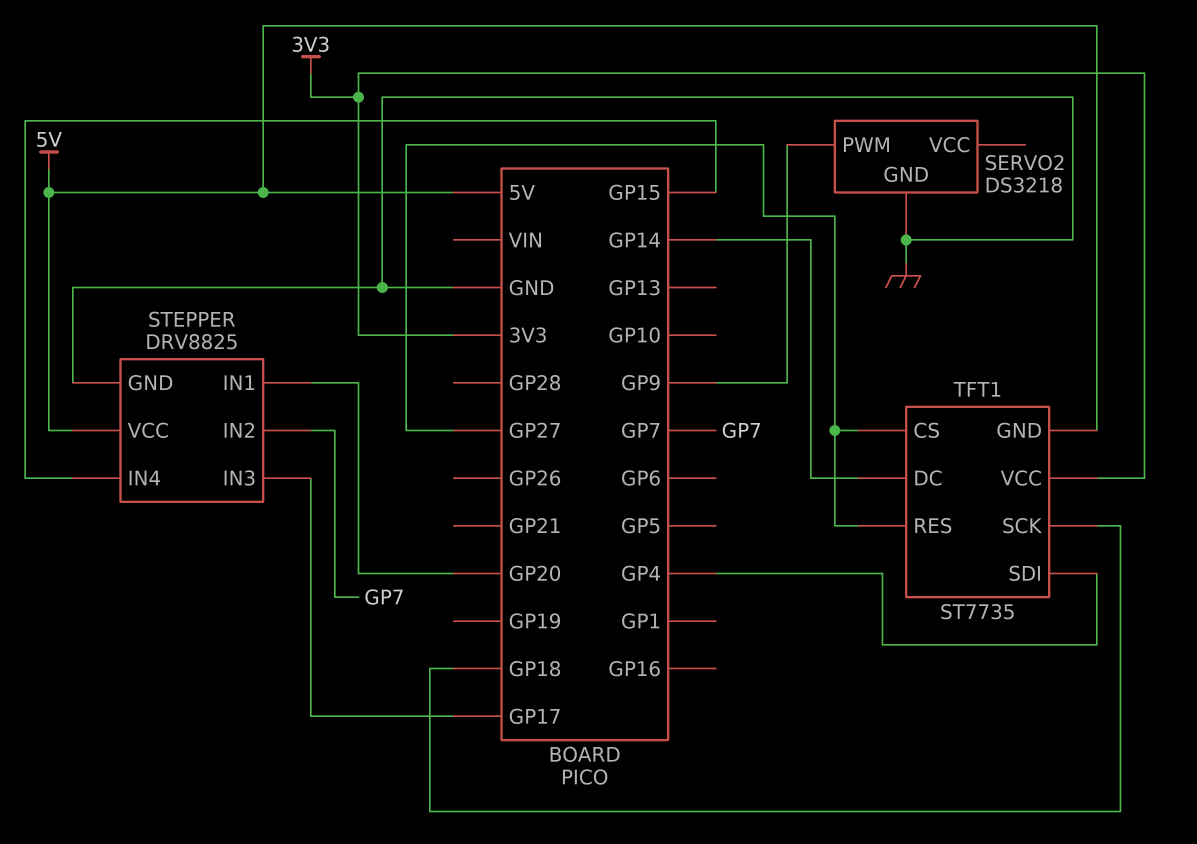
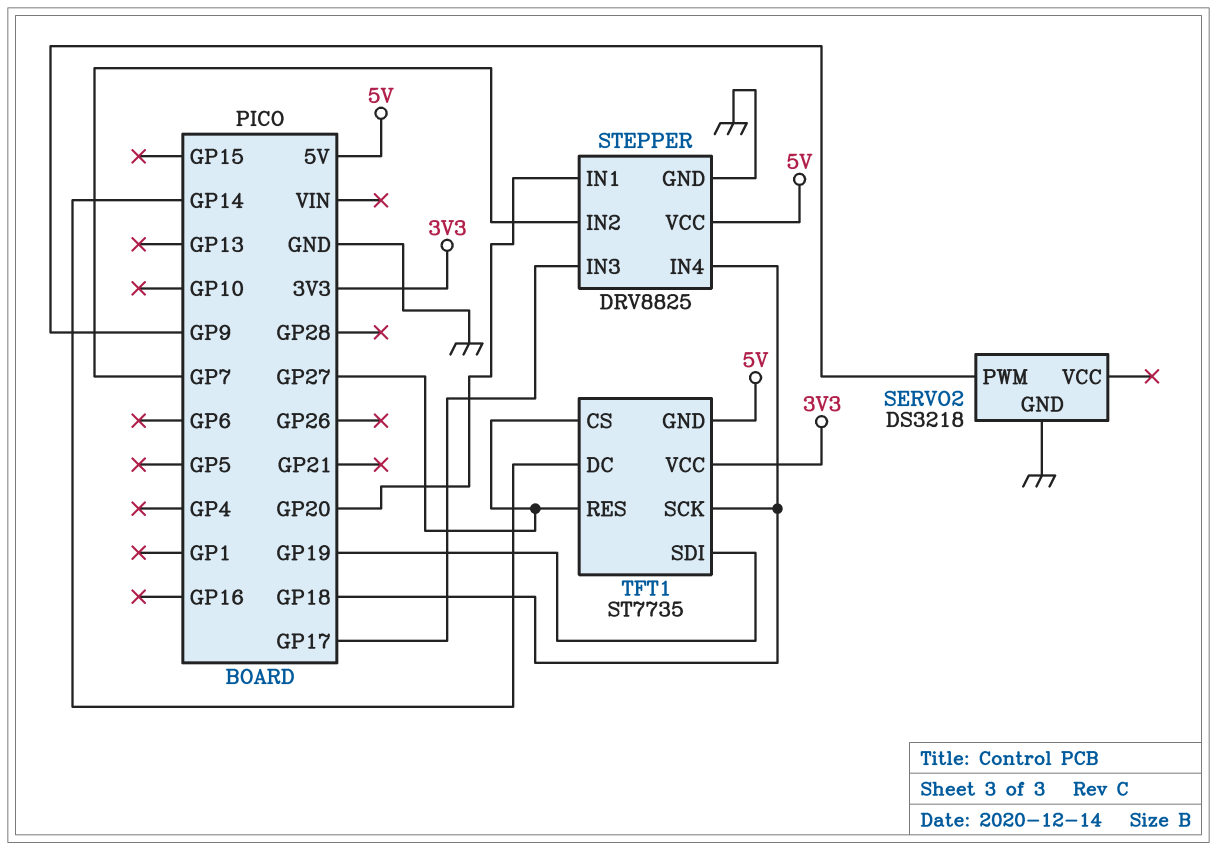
STEPPER pin IN4: GP15 -> GP18
TFT1 pin SDI: GP4 -> GP19

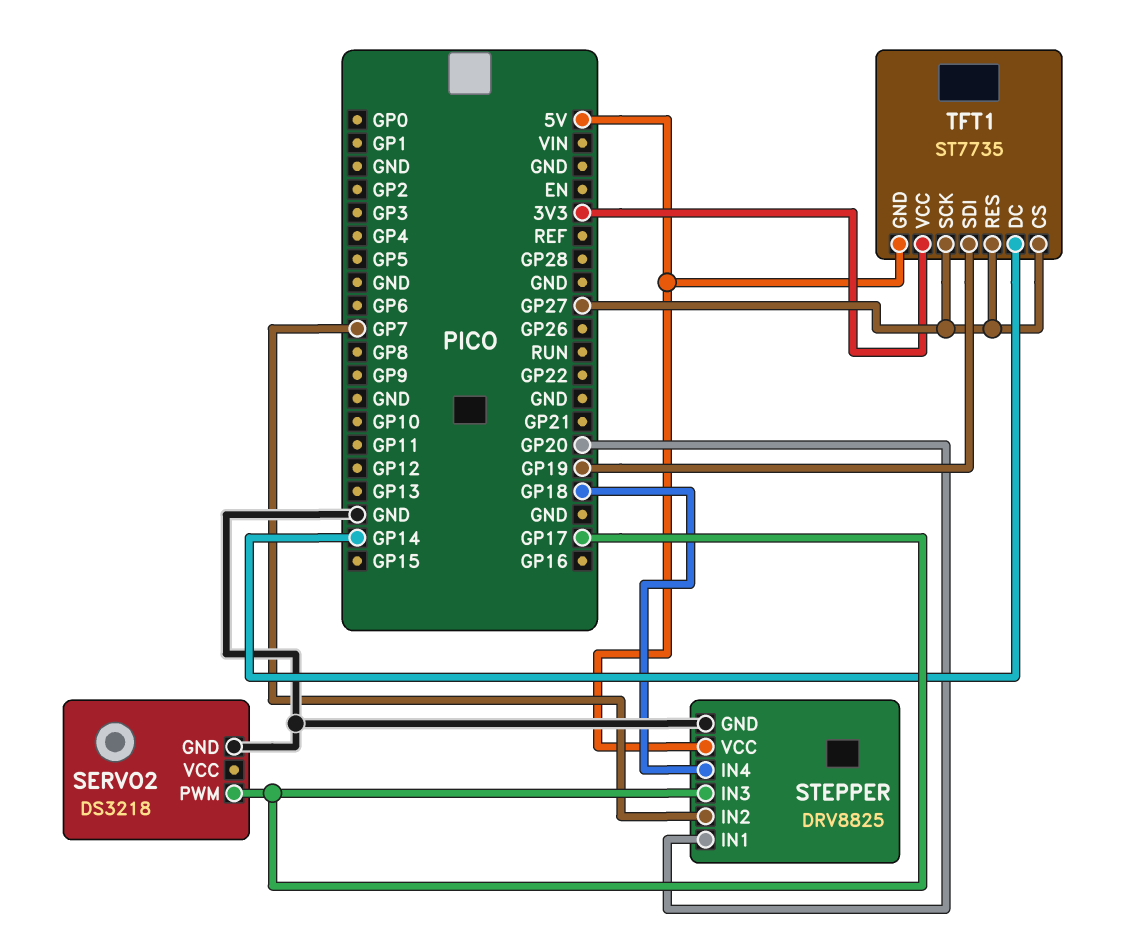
SERVO2 pin PWM: GP9 -> GP17
TFT1 pin SCK: GP18 -> GP27

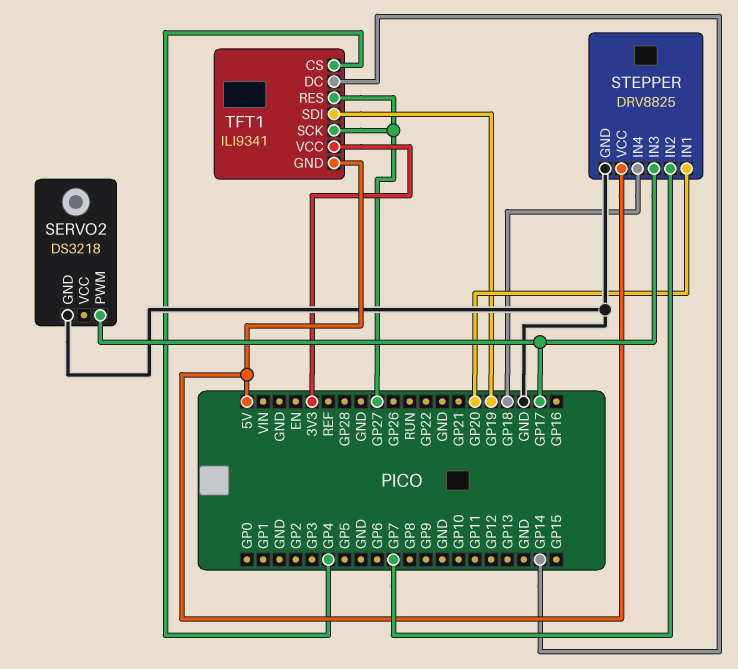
TFT1: ST7735 -> ILI9341
TFT1 pin CS: GP27 -> GP4

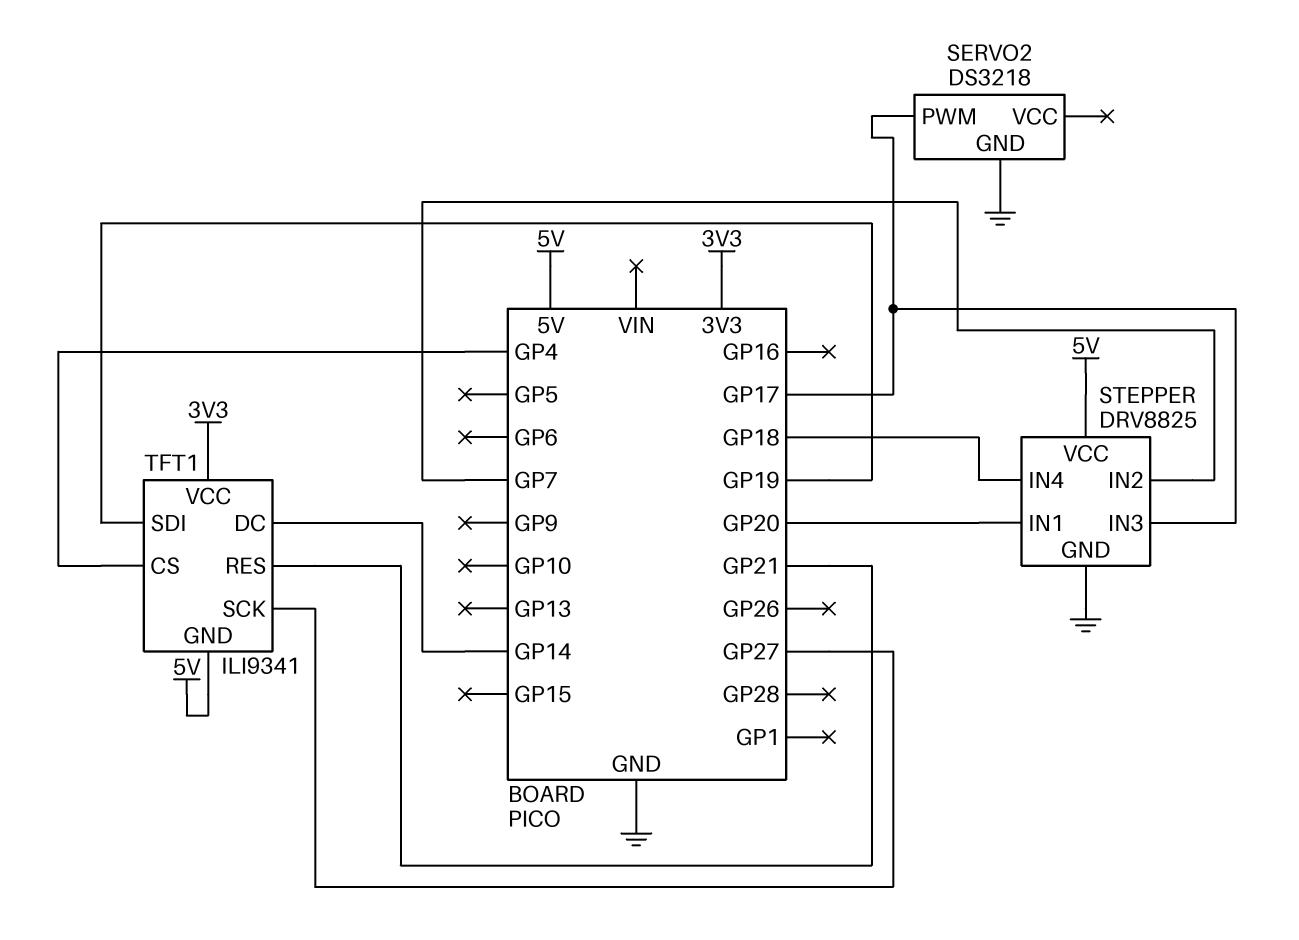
TFT1 pin RES: GP27 -> GP21

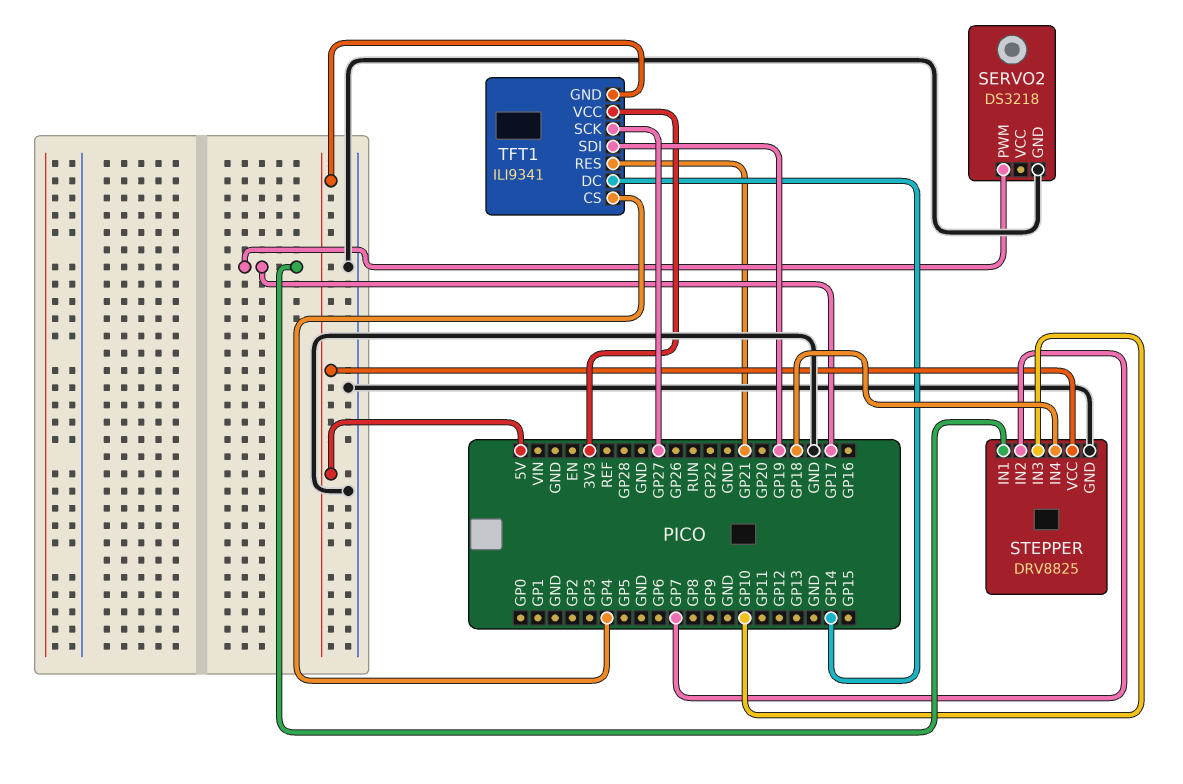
STEPPER pin IN1: GP20 -> GP17
STEPPER pin IN3: GP17 -> GP10

